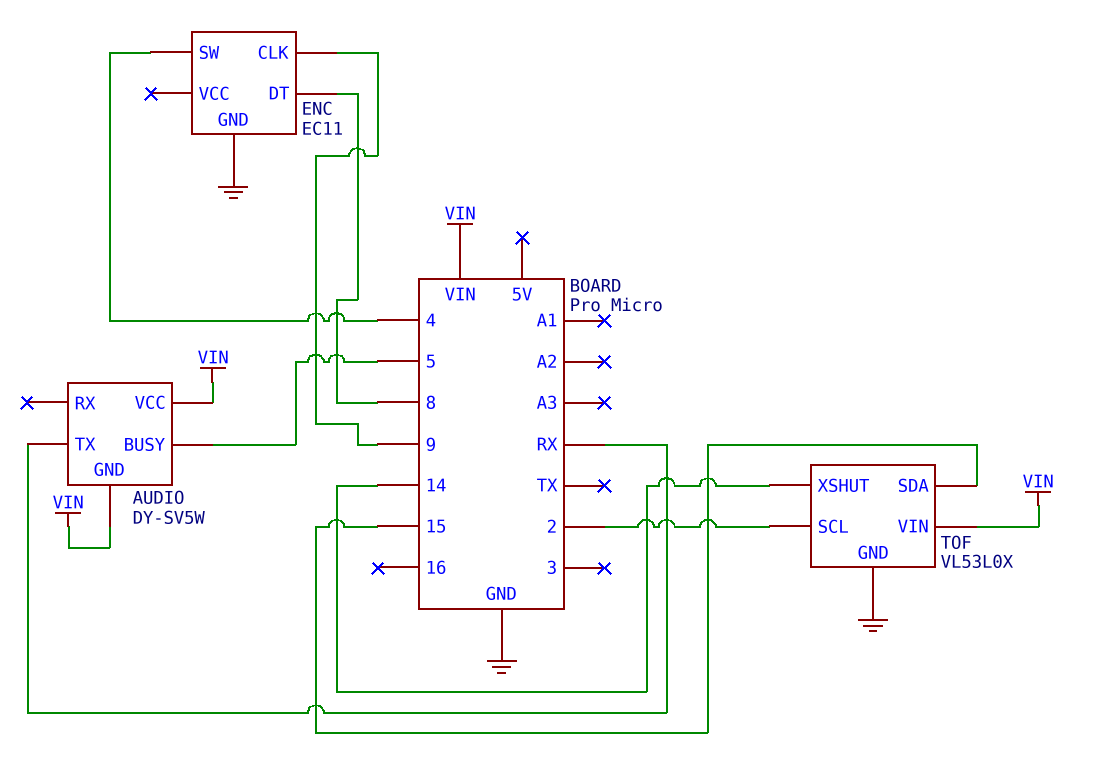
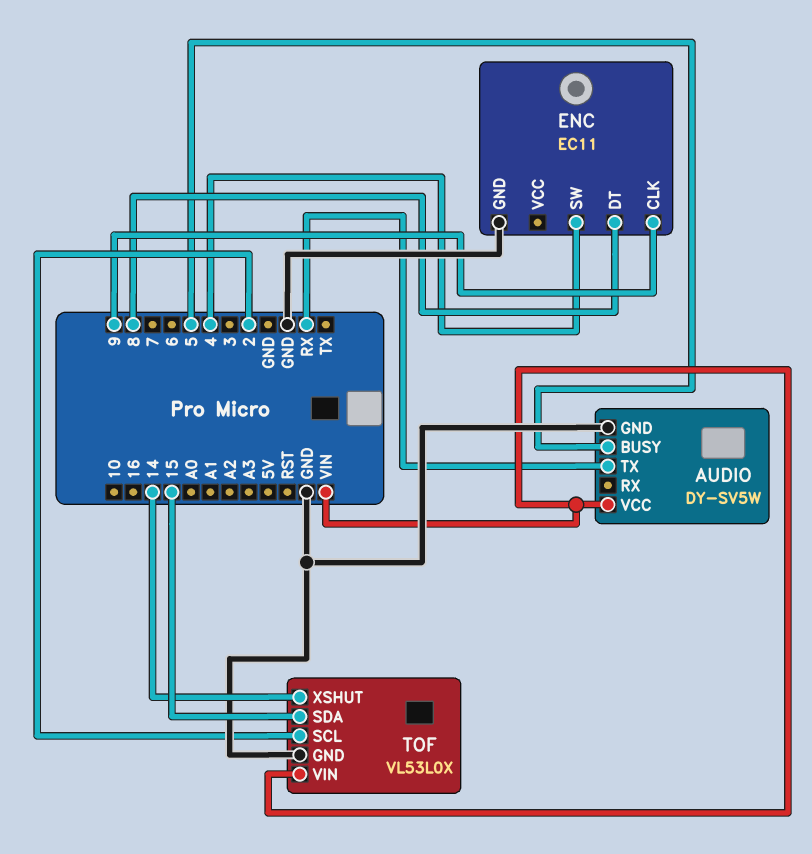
AUDIO pin GND: VIN -> GND

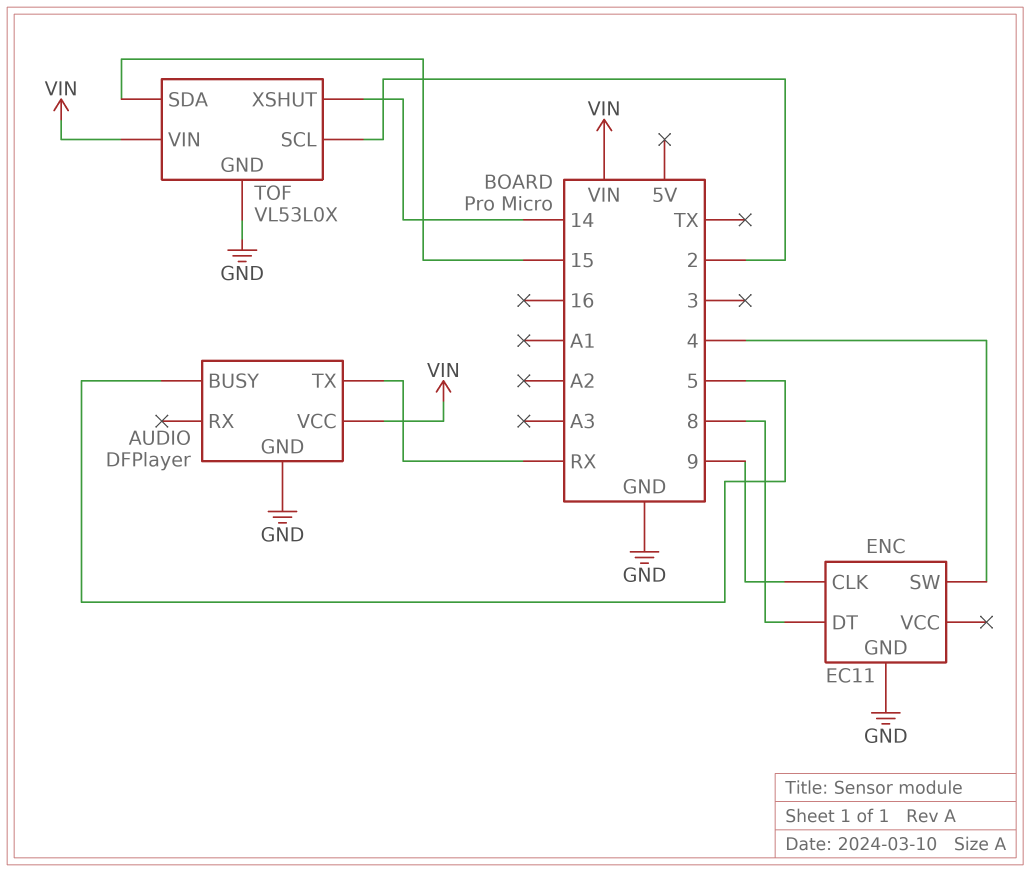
AUDIO: DY-SV5W -> DFPlayer

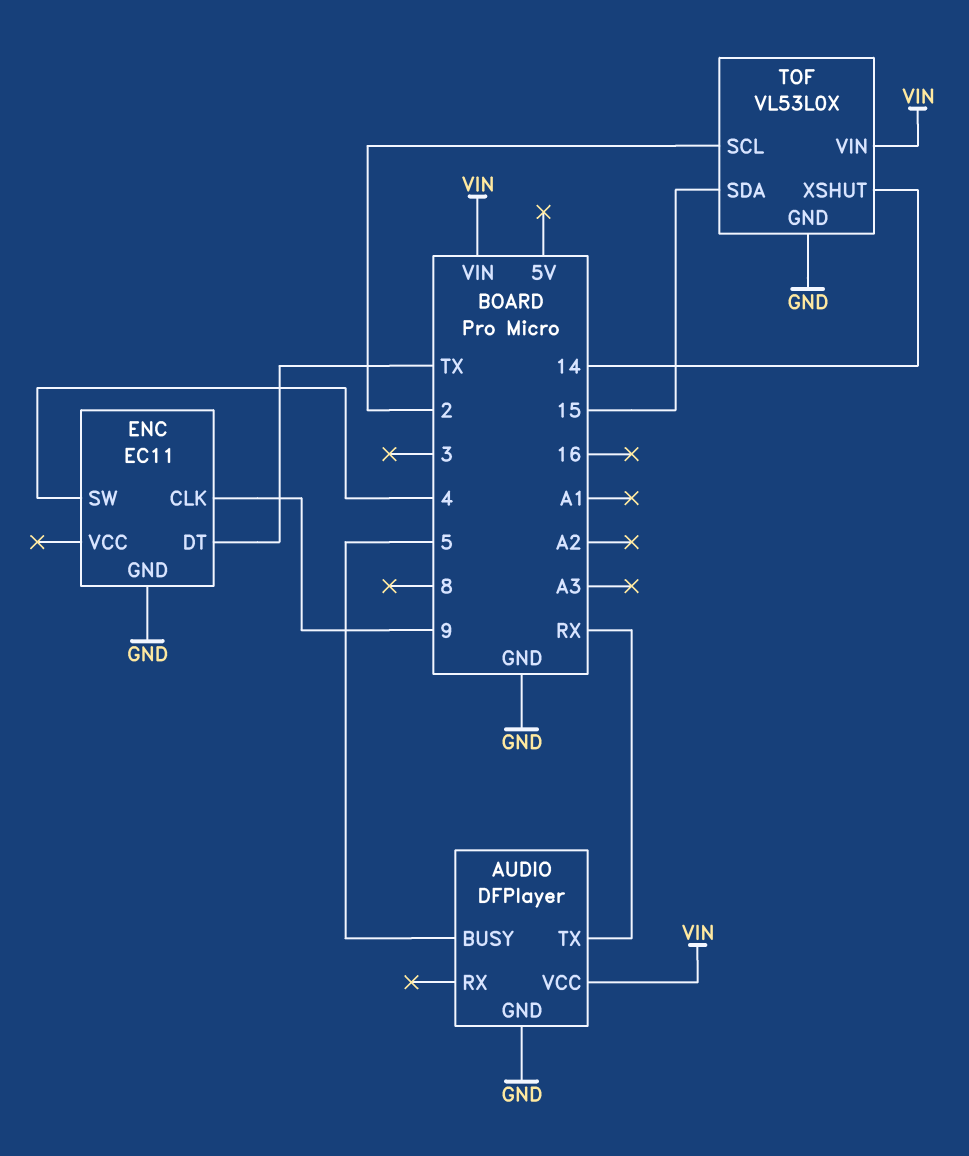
ENC pin DT: 8 -> TX

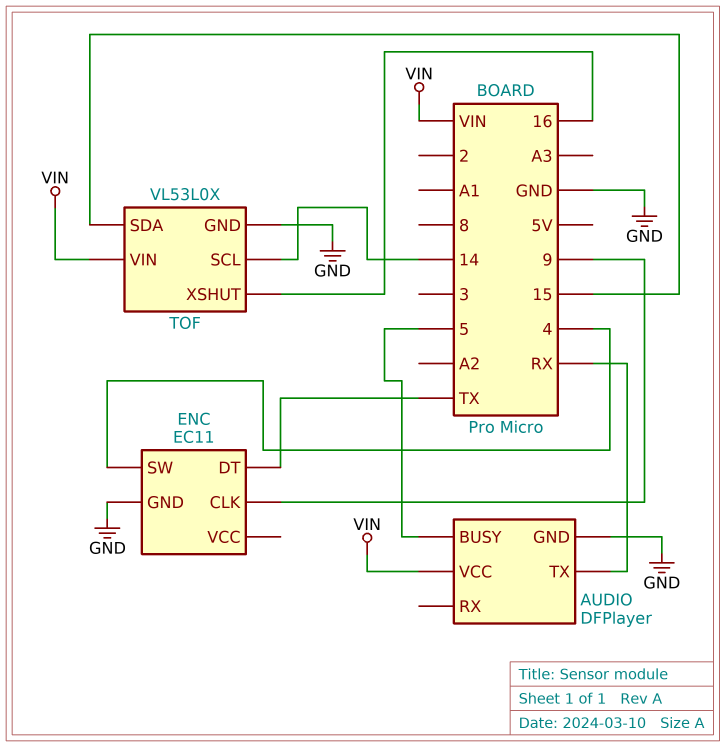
TOF pin SCL: 2 -> 14
TOF pin XSHUT: 14 -> 16

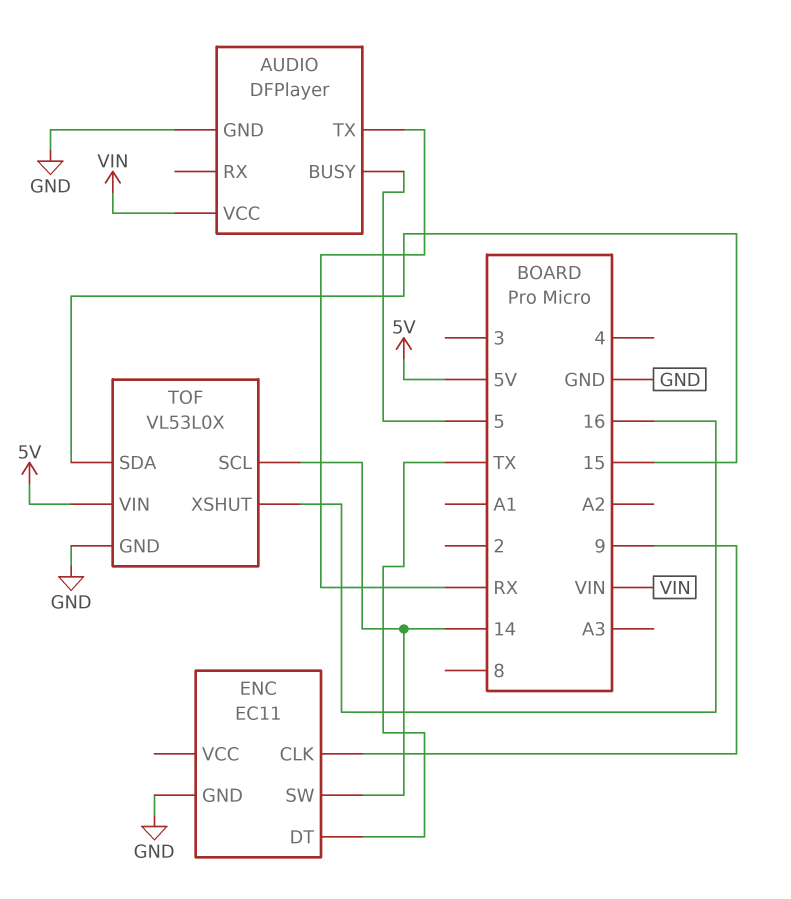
ENC pin SW: 4 -> 14
TOF pin VIN: VIN -> 5V

